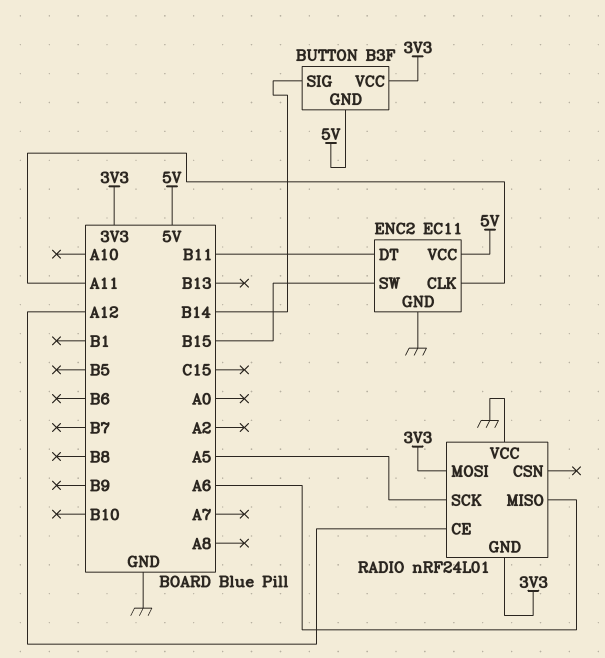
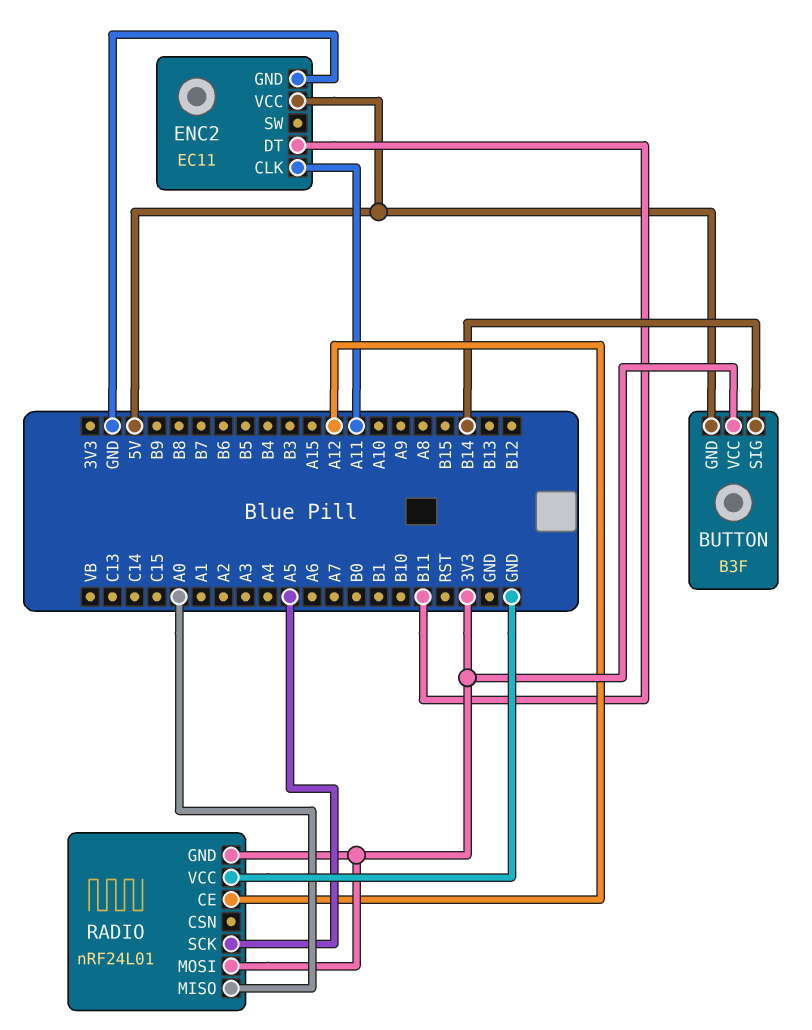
ENC2 pin SW: B15 -> none
RADIO pin MISO: A6 -> A0

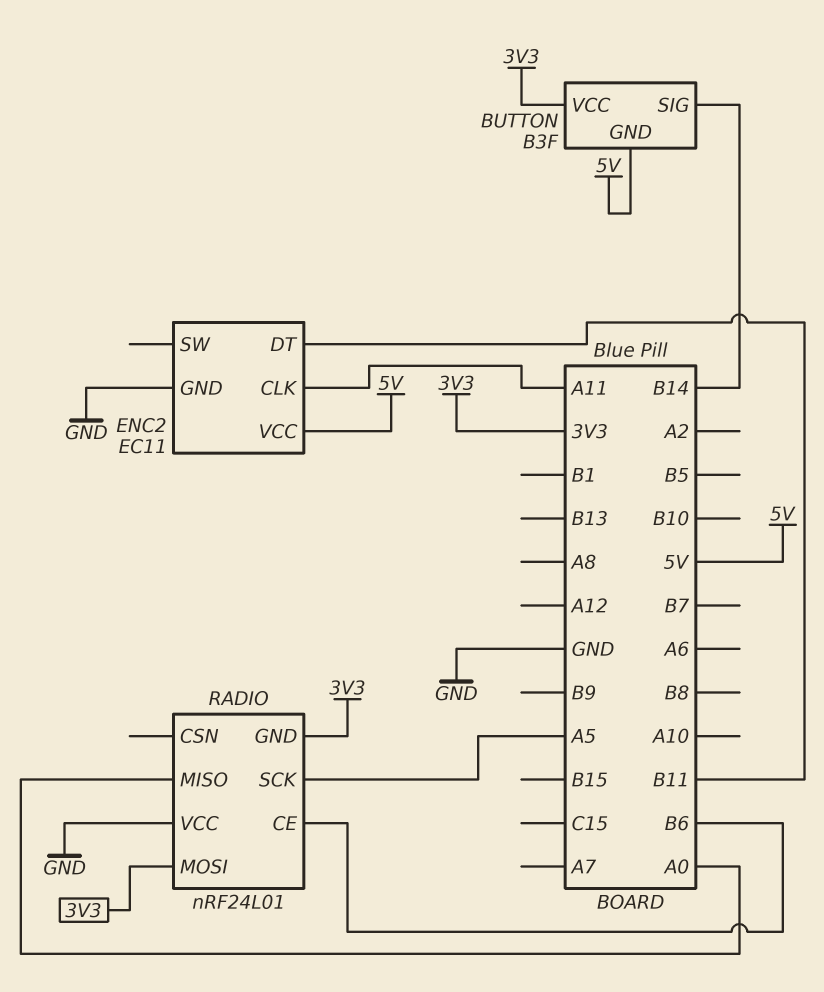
RADIO pin CE: A12 -> B6

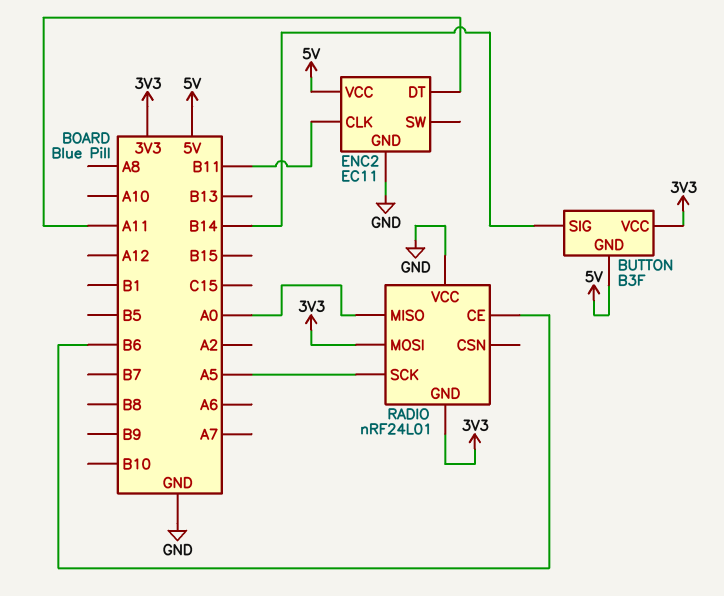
ENC2 pin CLK: A11 -> B11
ENC2 pin DT: B11 -> A11

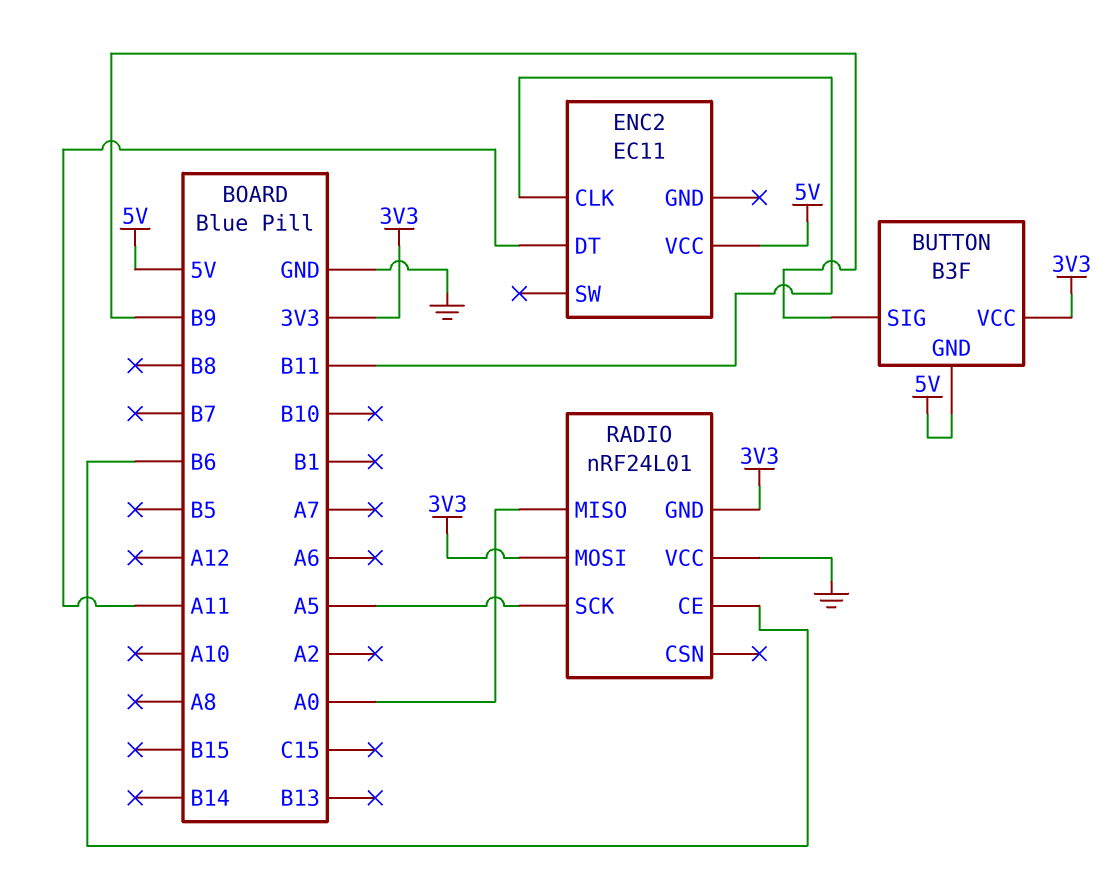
BUTTON pin SIG: B14 -> B9
ENC2 pin GND: GND -> none

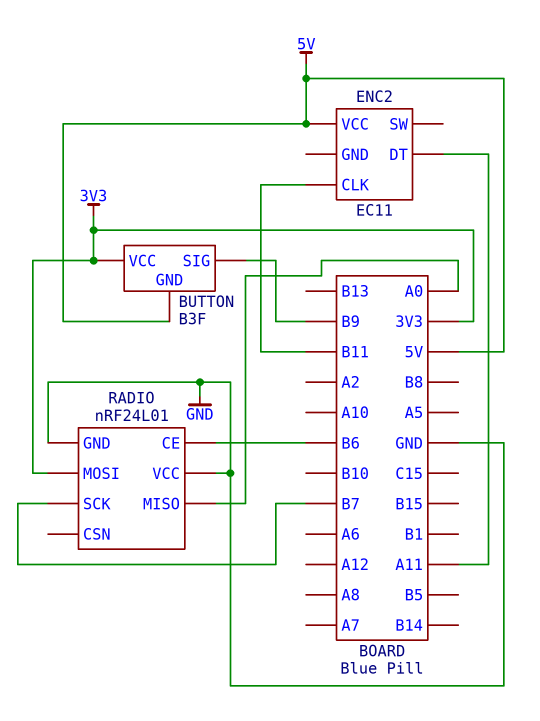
RADIO pin GND: 3V3 -> GND
RADIO pin SCK: A5 -> B7

